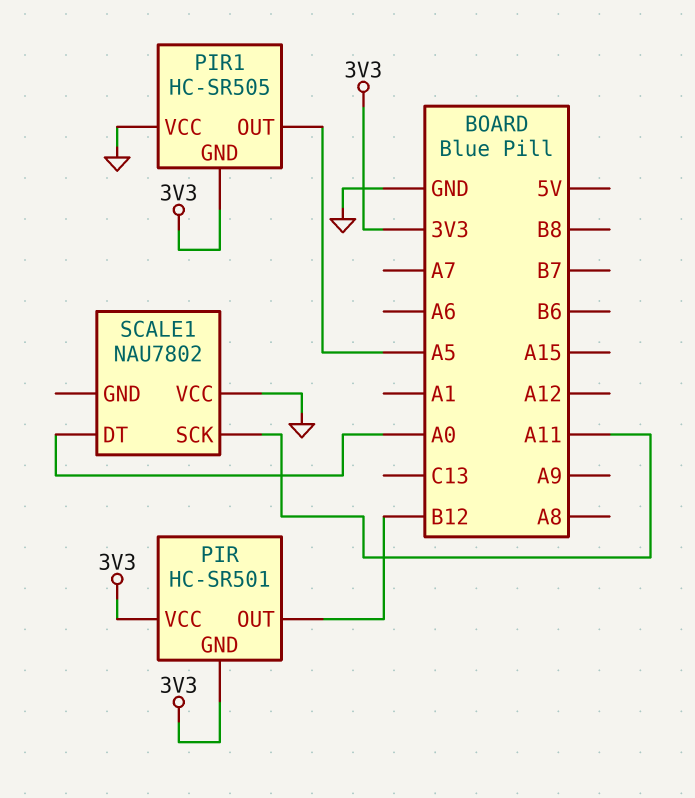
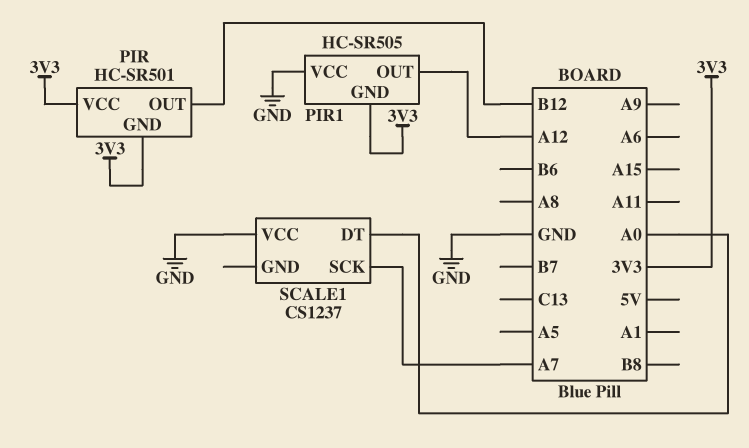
PIR1 pin OUT: A5 -> A12
SCALE1: NAU7802 -> CS1237
SCALE1 pin SCK: A11 -> A7

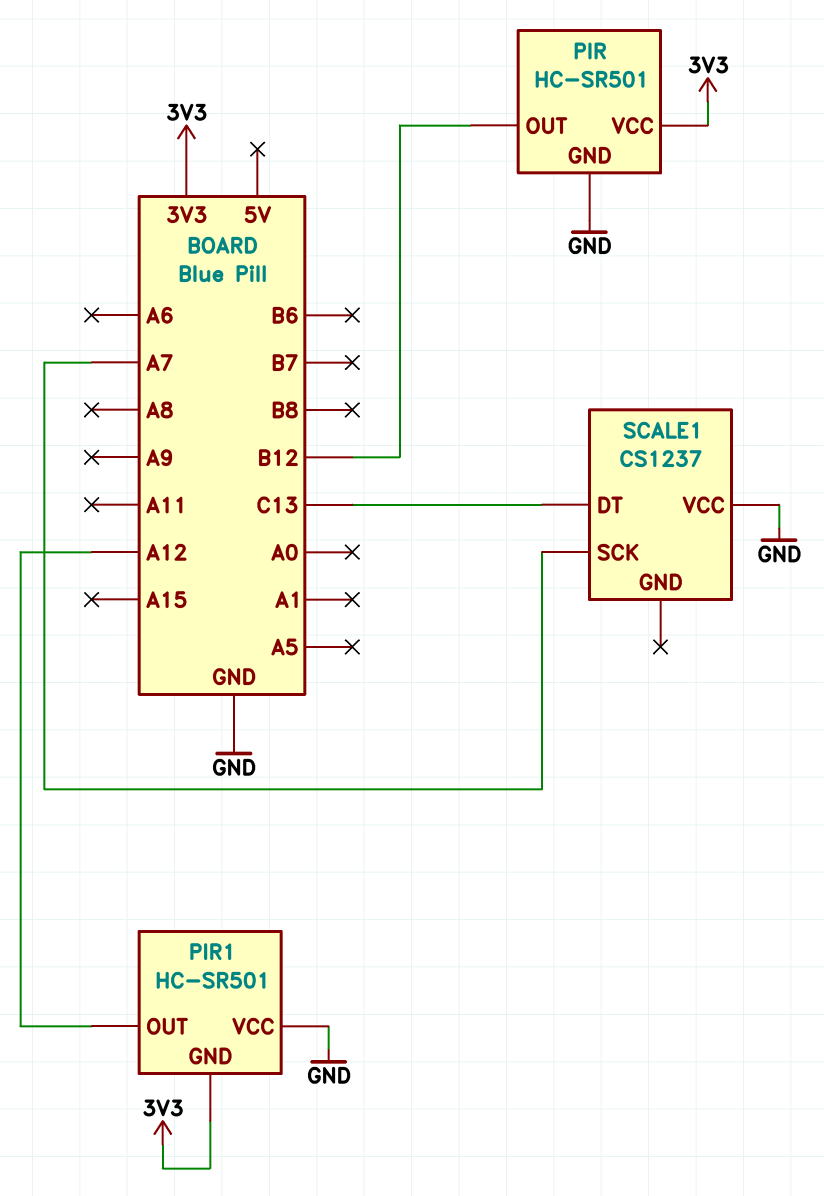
PIR pin GND: 3V3 -> GND
PIR1: HC-SR505 -> HC-SR501
SCALE1 pin DT: A0 -> C13

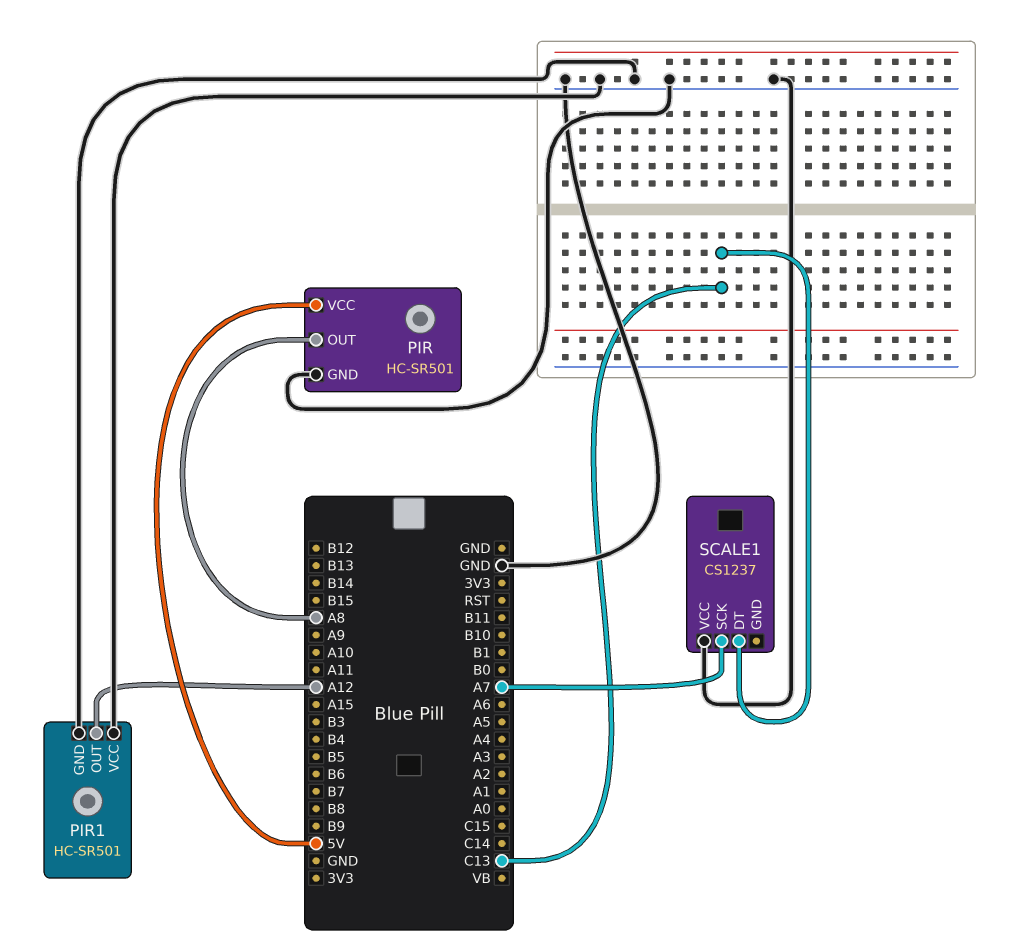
PIR pin OUT: B12 -> A8
PIR pin VCC: 3V3 -> 5V
PIR1 pin GND: 3V3 -> GND

